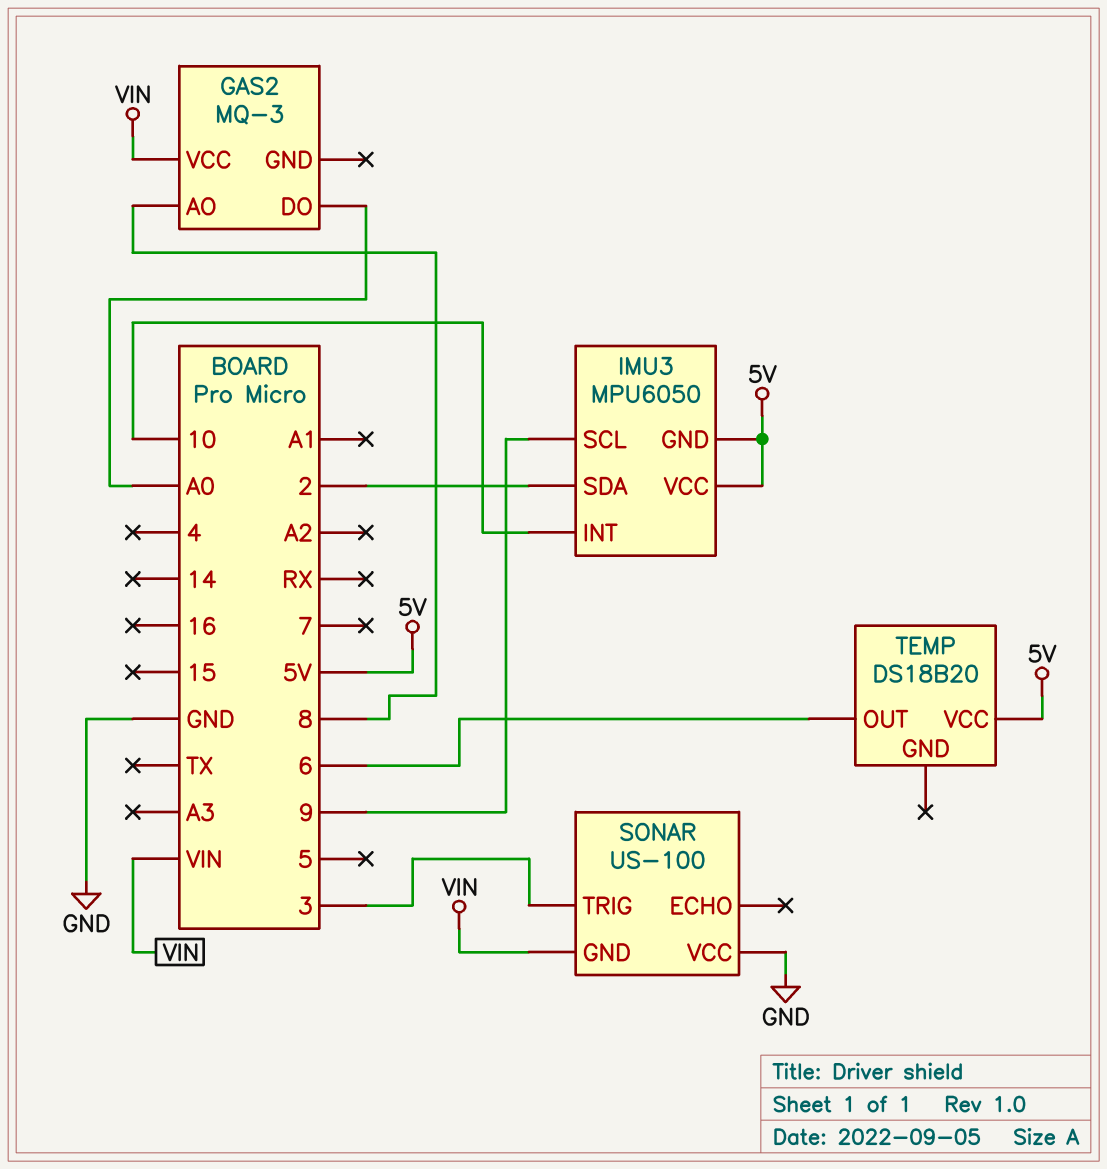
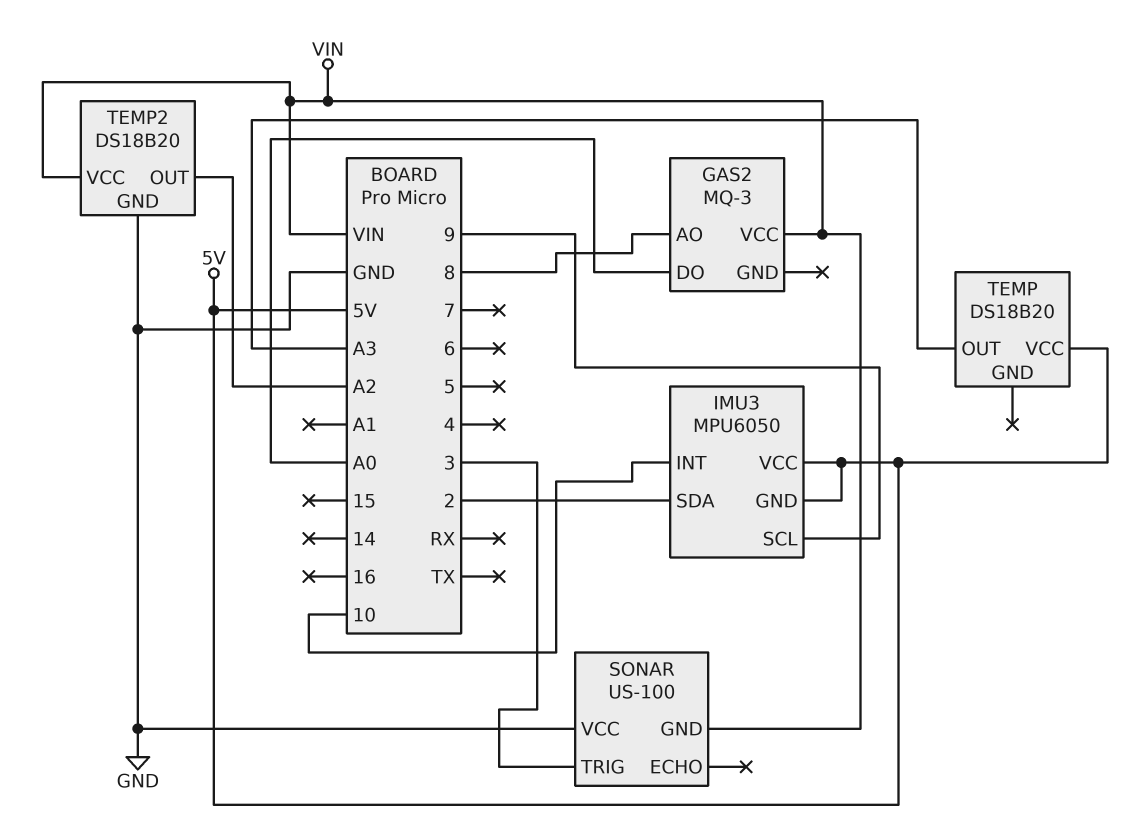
TEMP pin OUT: 6 -> A3
TEMP2: none -> DS18B20
TEMP2 pin GND: none -> GND
TEMP2 pin OUT: none -> A2
TEMP2 pin VCC: none -> VIN

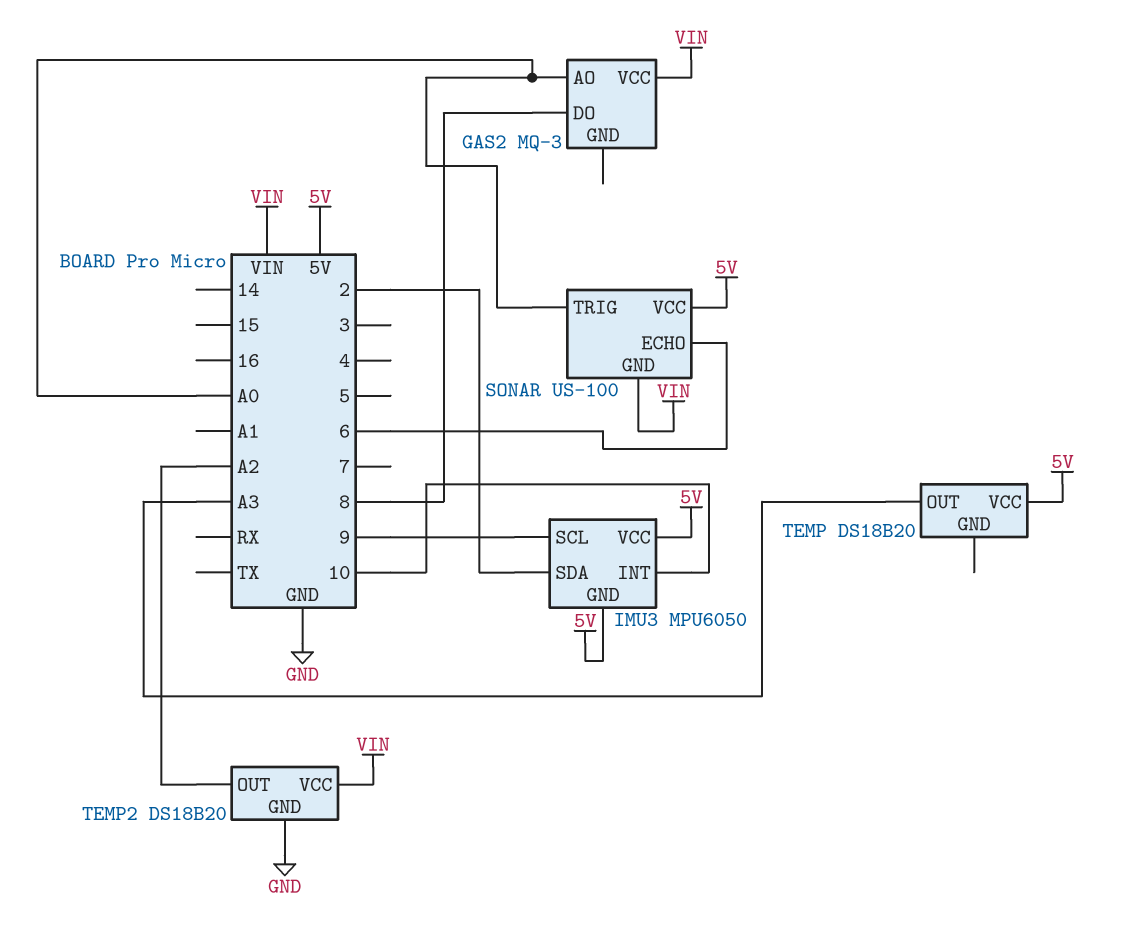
GAS2 pin AO: 8 -> A0
GAS2 pin DO: A0 -> 8
SONAR pin ECHO: none -> 6
SONAR pin TRIG: 3 -> A0
SONAR pin VCC: GND -> 5V

